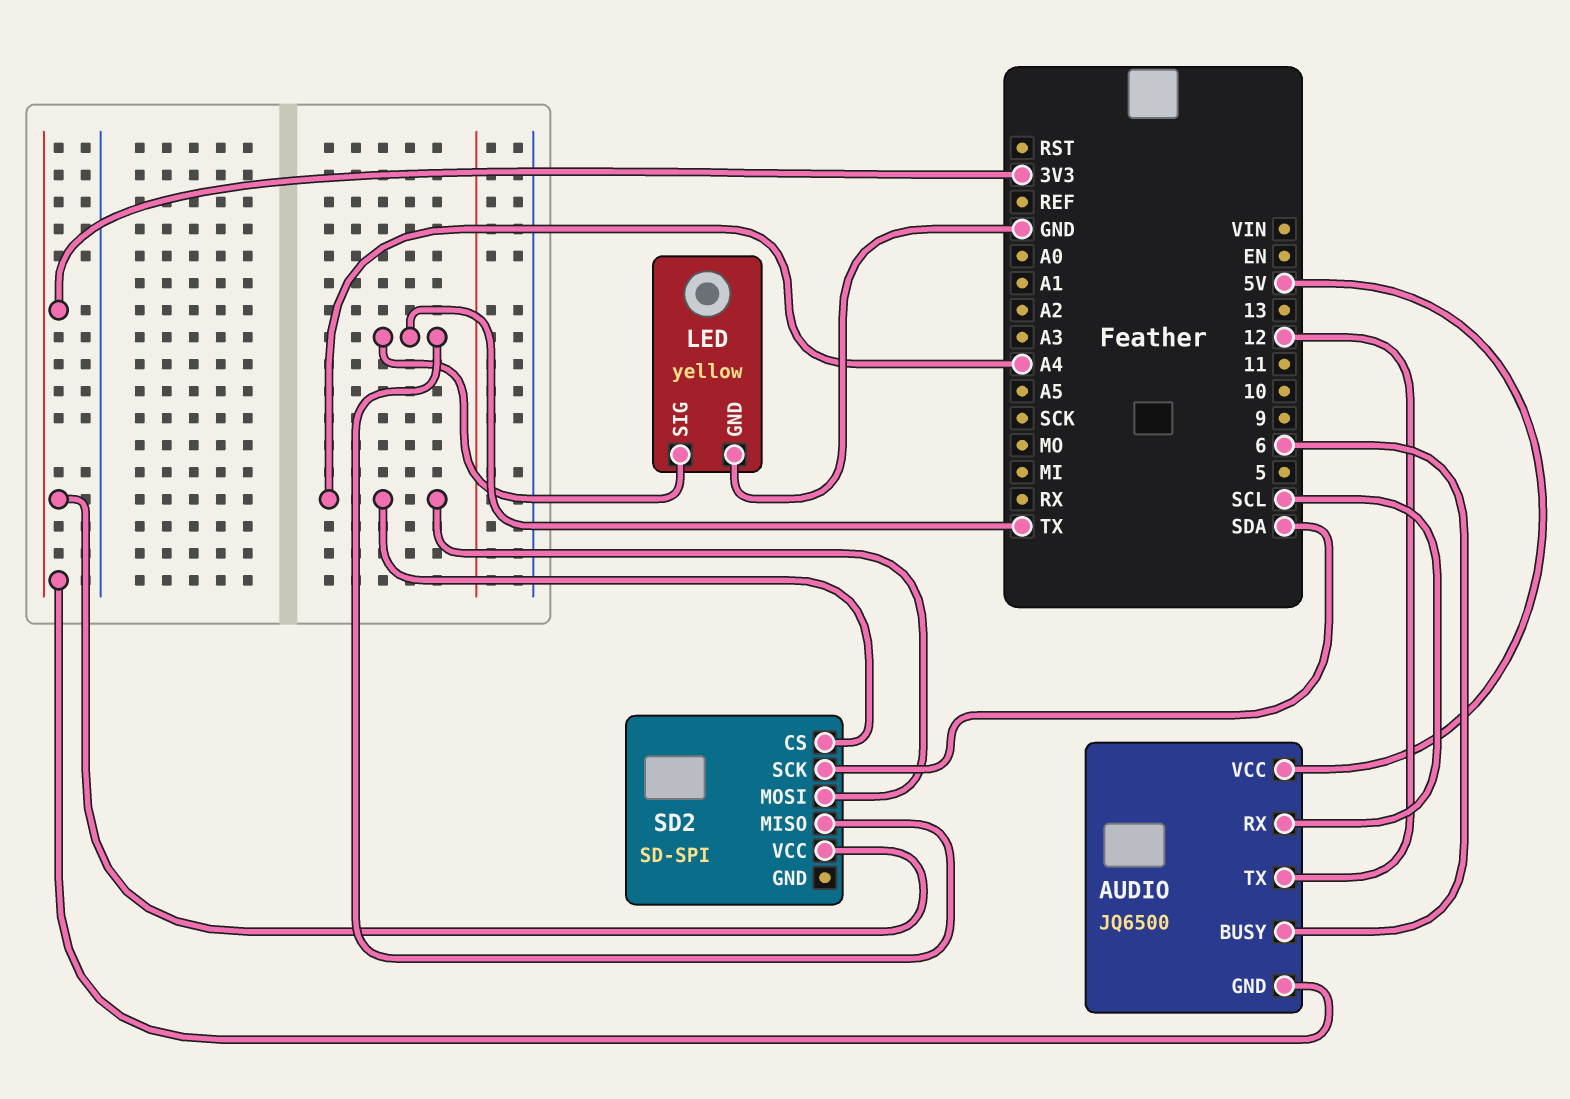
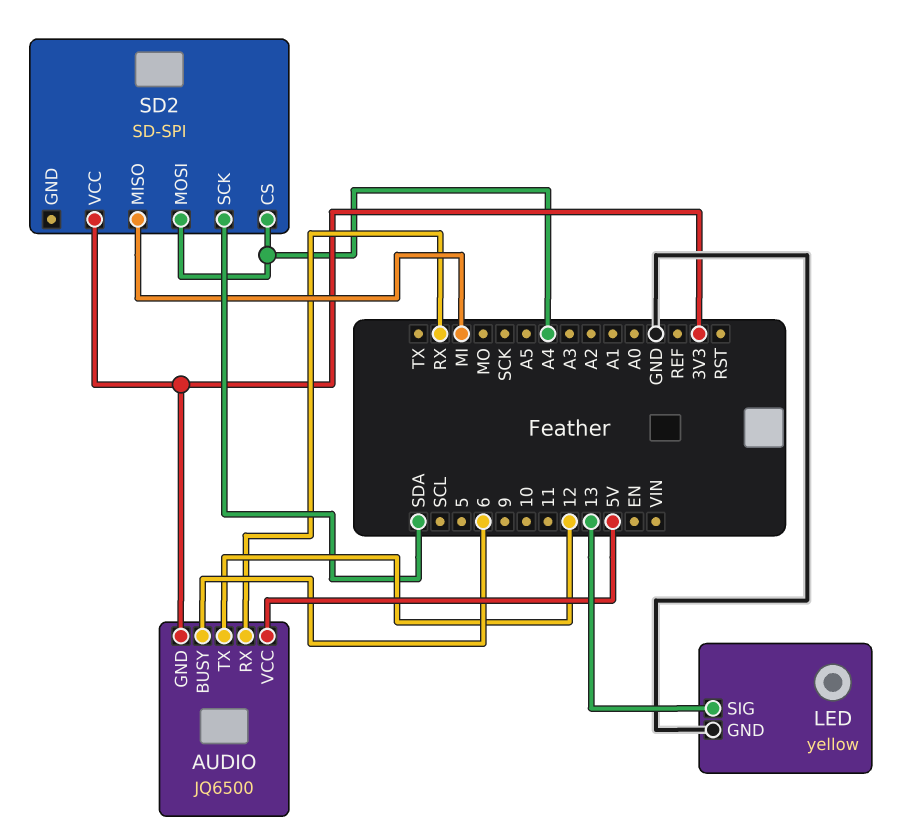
AUDIO pin RX: SCL -> RX
LED pin SIG: TX -> 13
SD2 pin MISO: TX -> MI

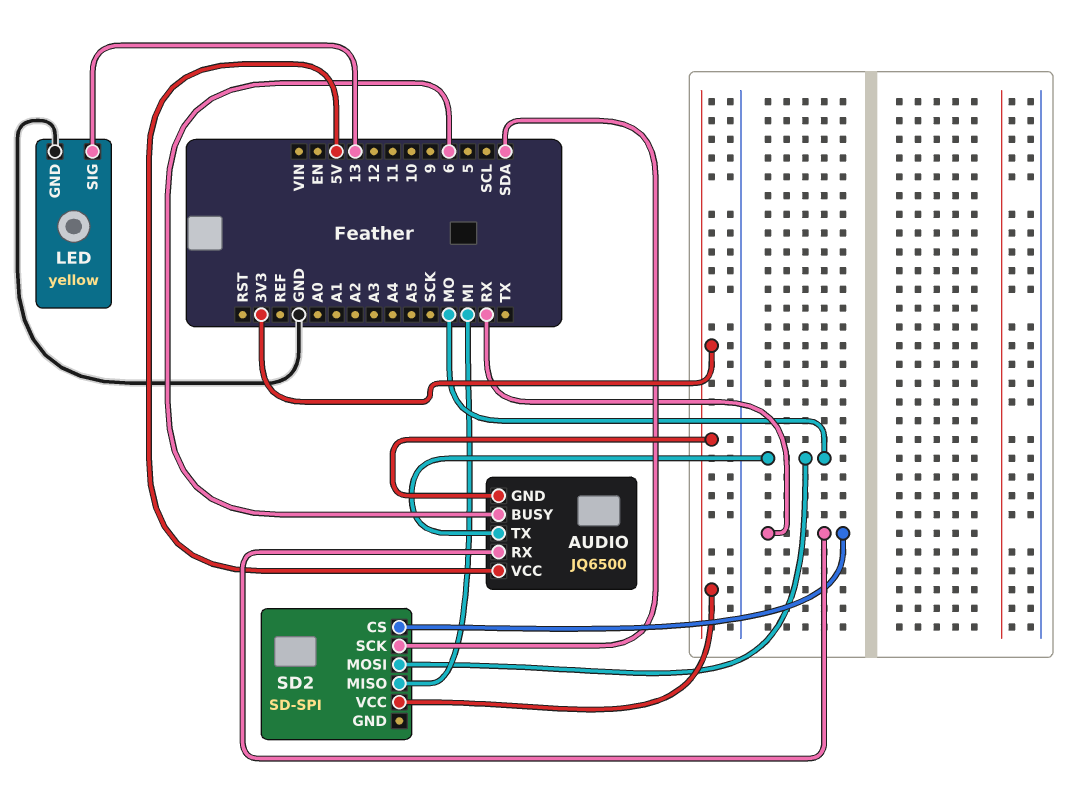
AUDIO pin TX: 12 -> MO
SD2 pin CS: A4 -> RX
SD2 pin MOSI: A4 -> MO

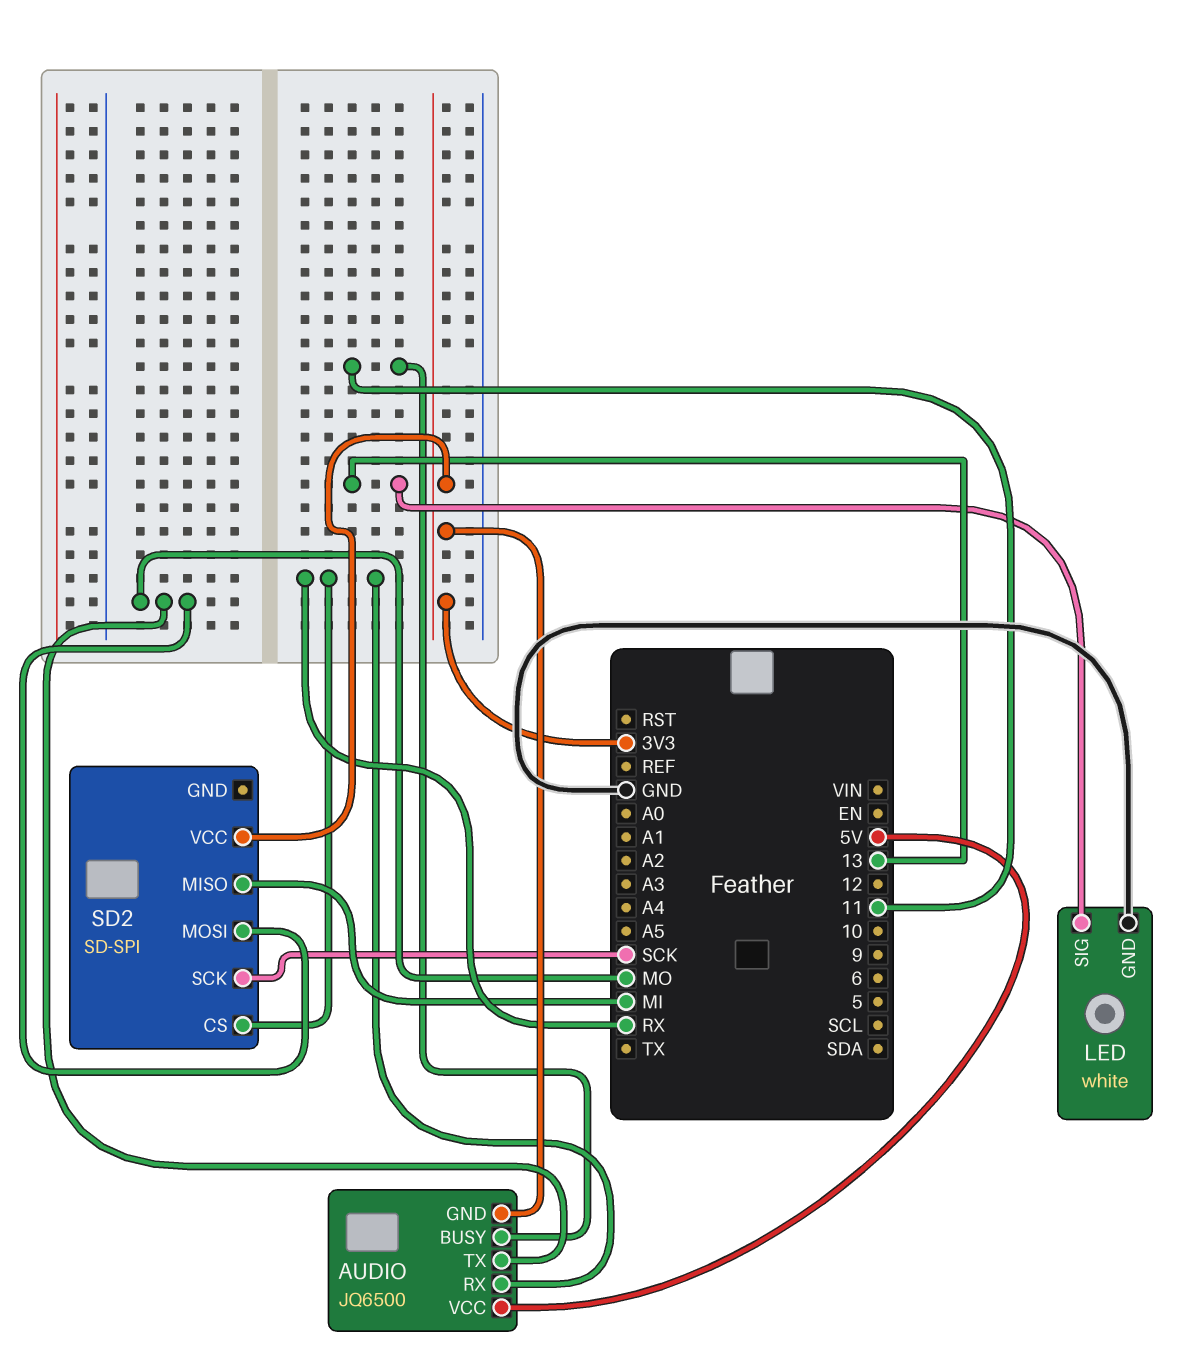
AUDIO pin BUSY: 6 -> 11
LED: yellow -> white
SD2 pin SCK: SDA -> SCK

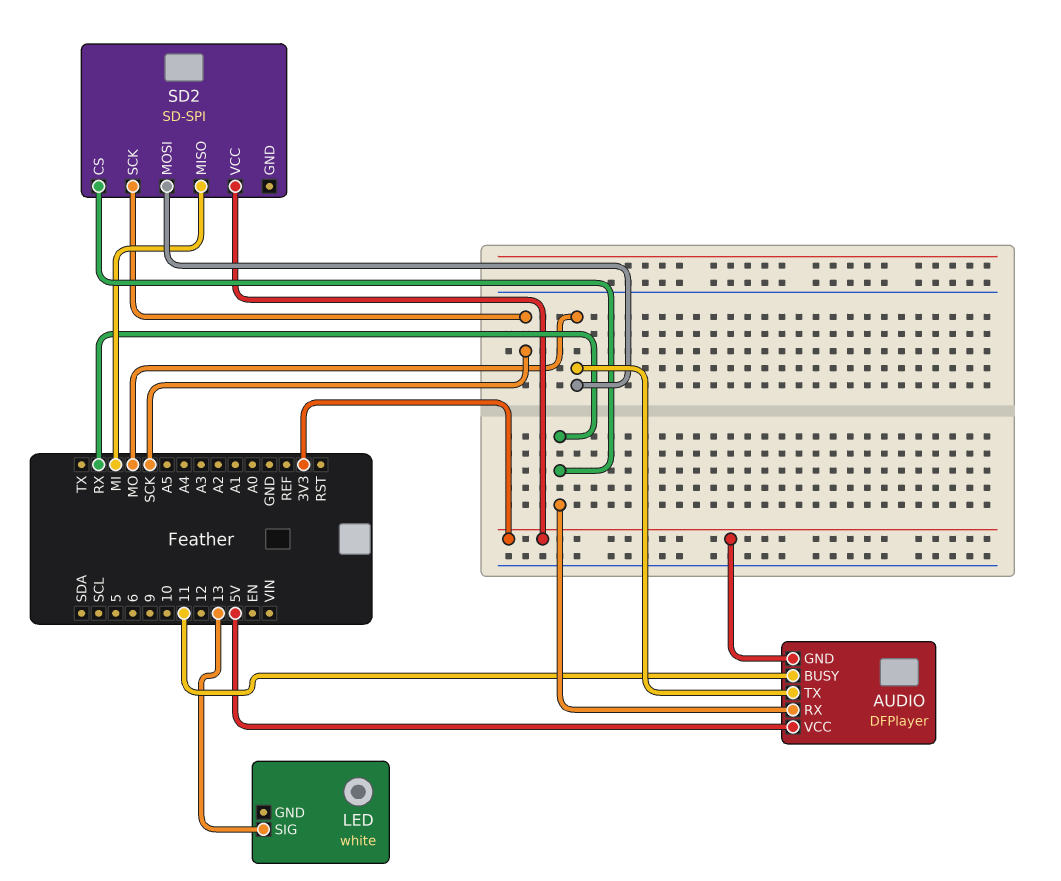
AUDIO: JQ6500 -> DFPlayer
LED pin GND: GND -> none

